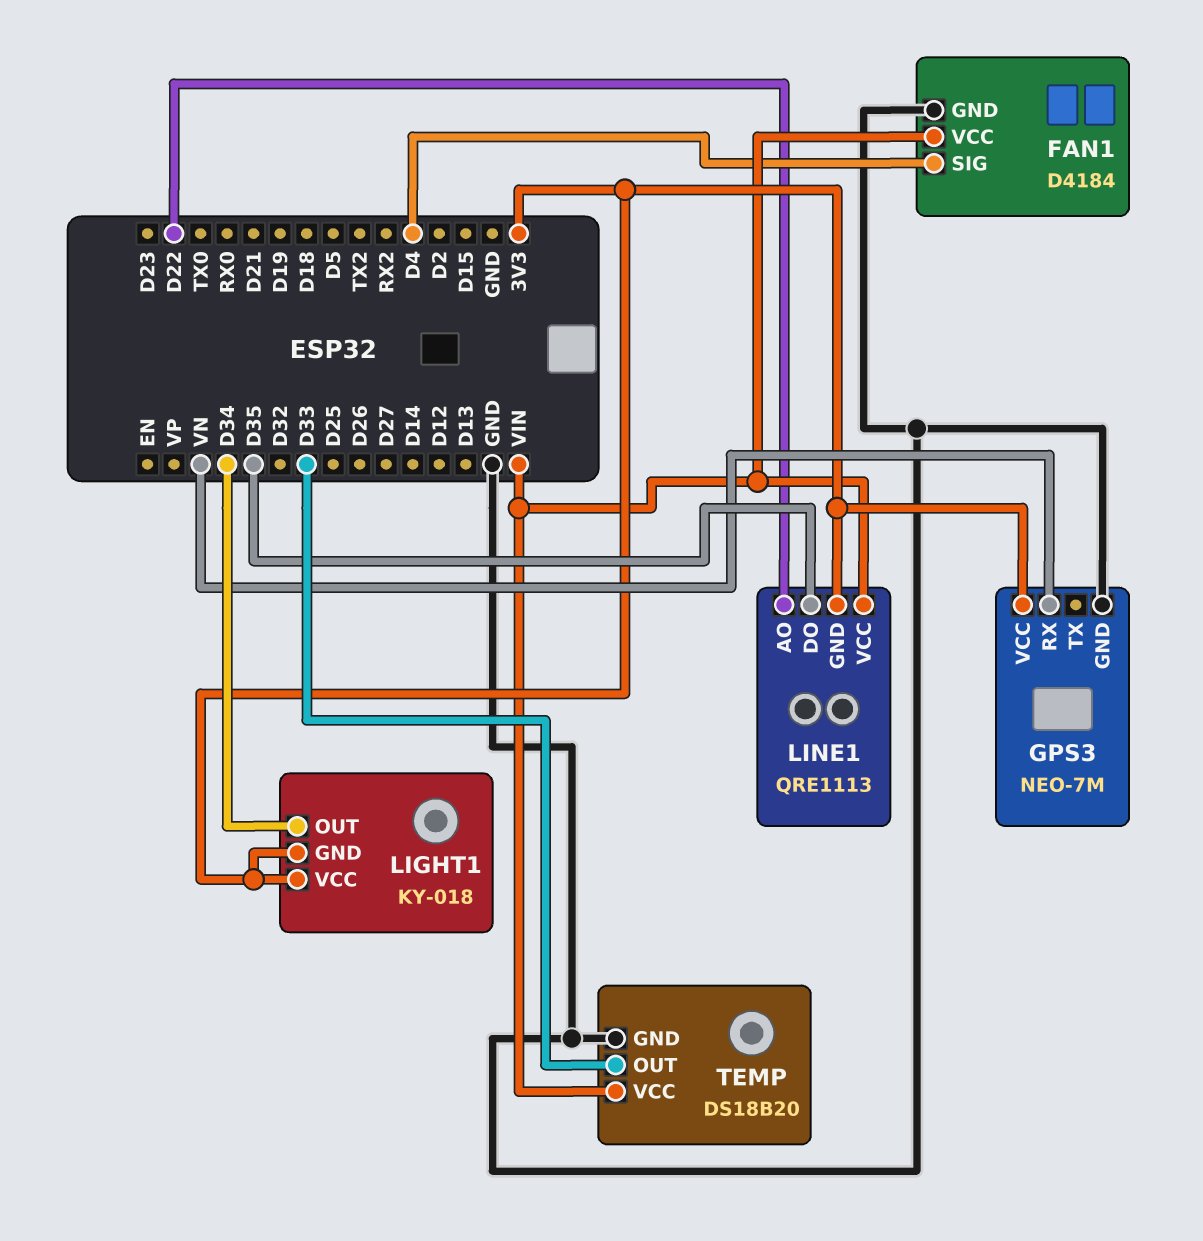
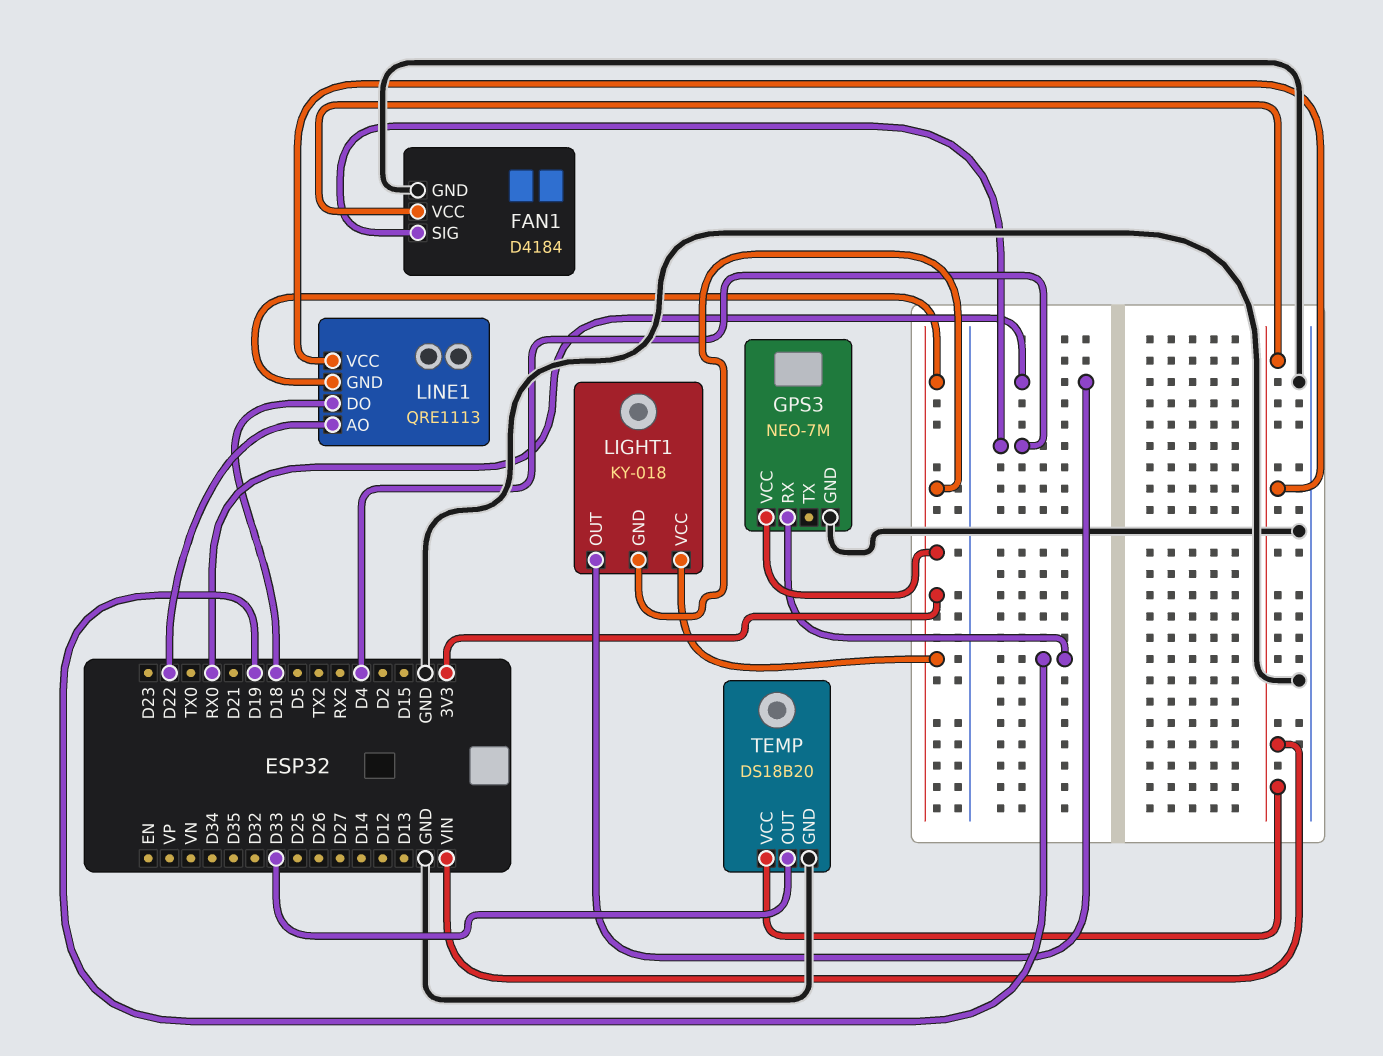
GPS3 pin RX: VN -> D19
LIGHT1 pin OUT: D34 -> RX0
LINE1 pin DO: D35 -> D18

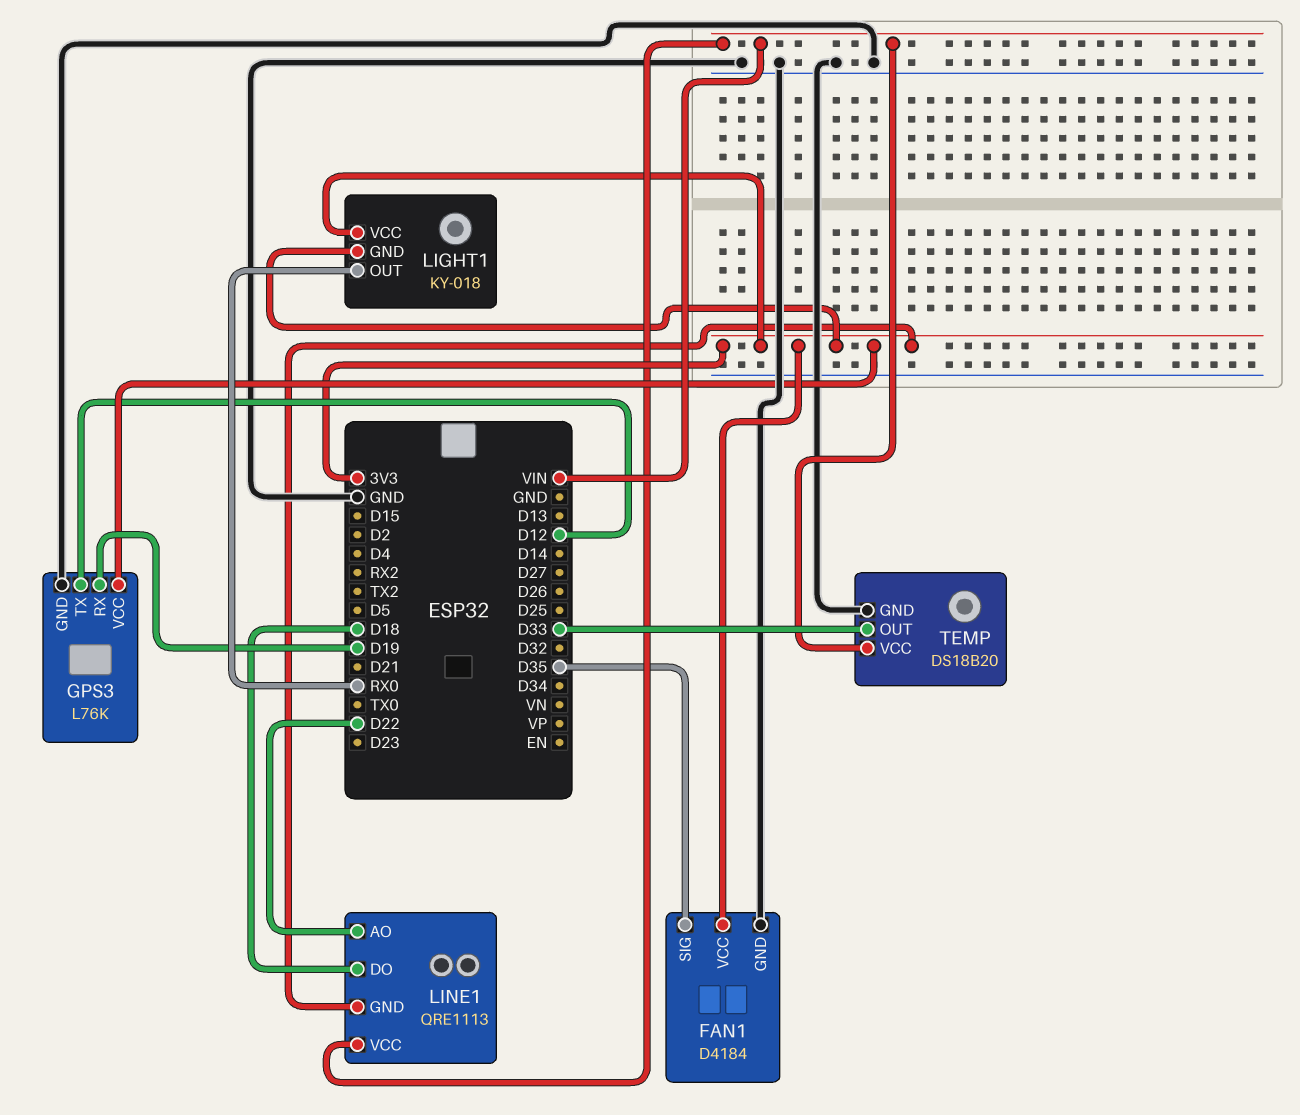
FAN1 pin SIG: D4 -> D35
FAN1 pin VCC: VIN -> 3V3
GPS3: NEO-7M -> L76K
GPS3 pin TX: none -> D12

